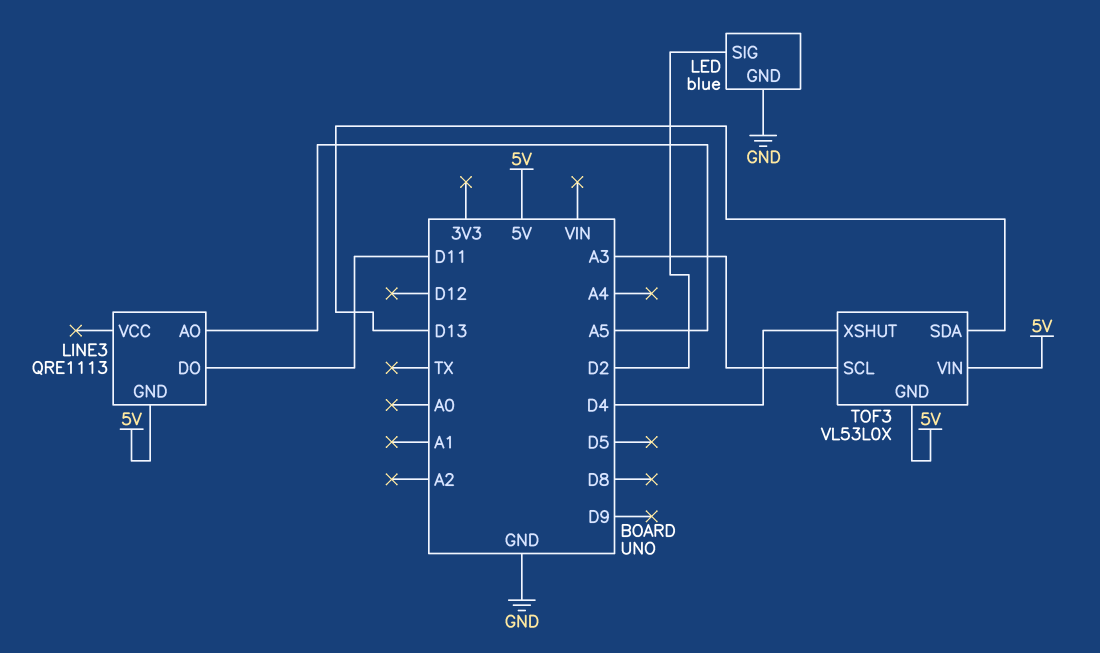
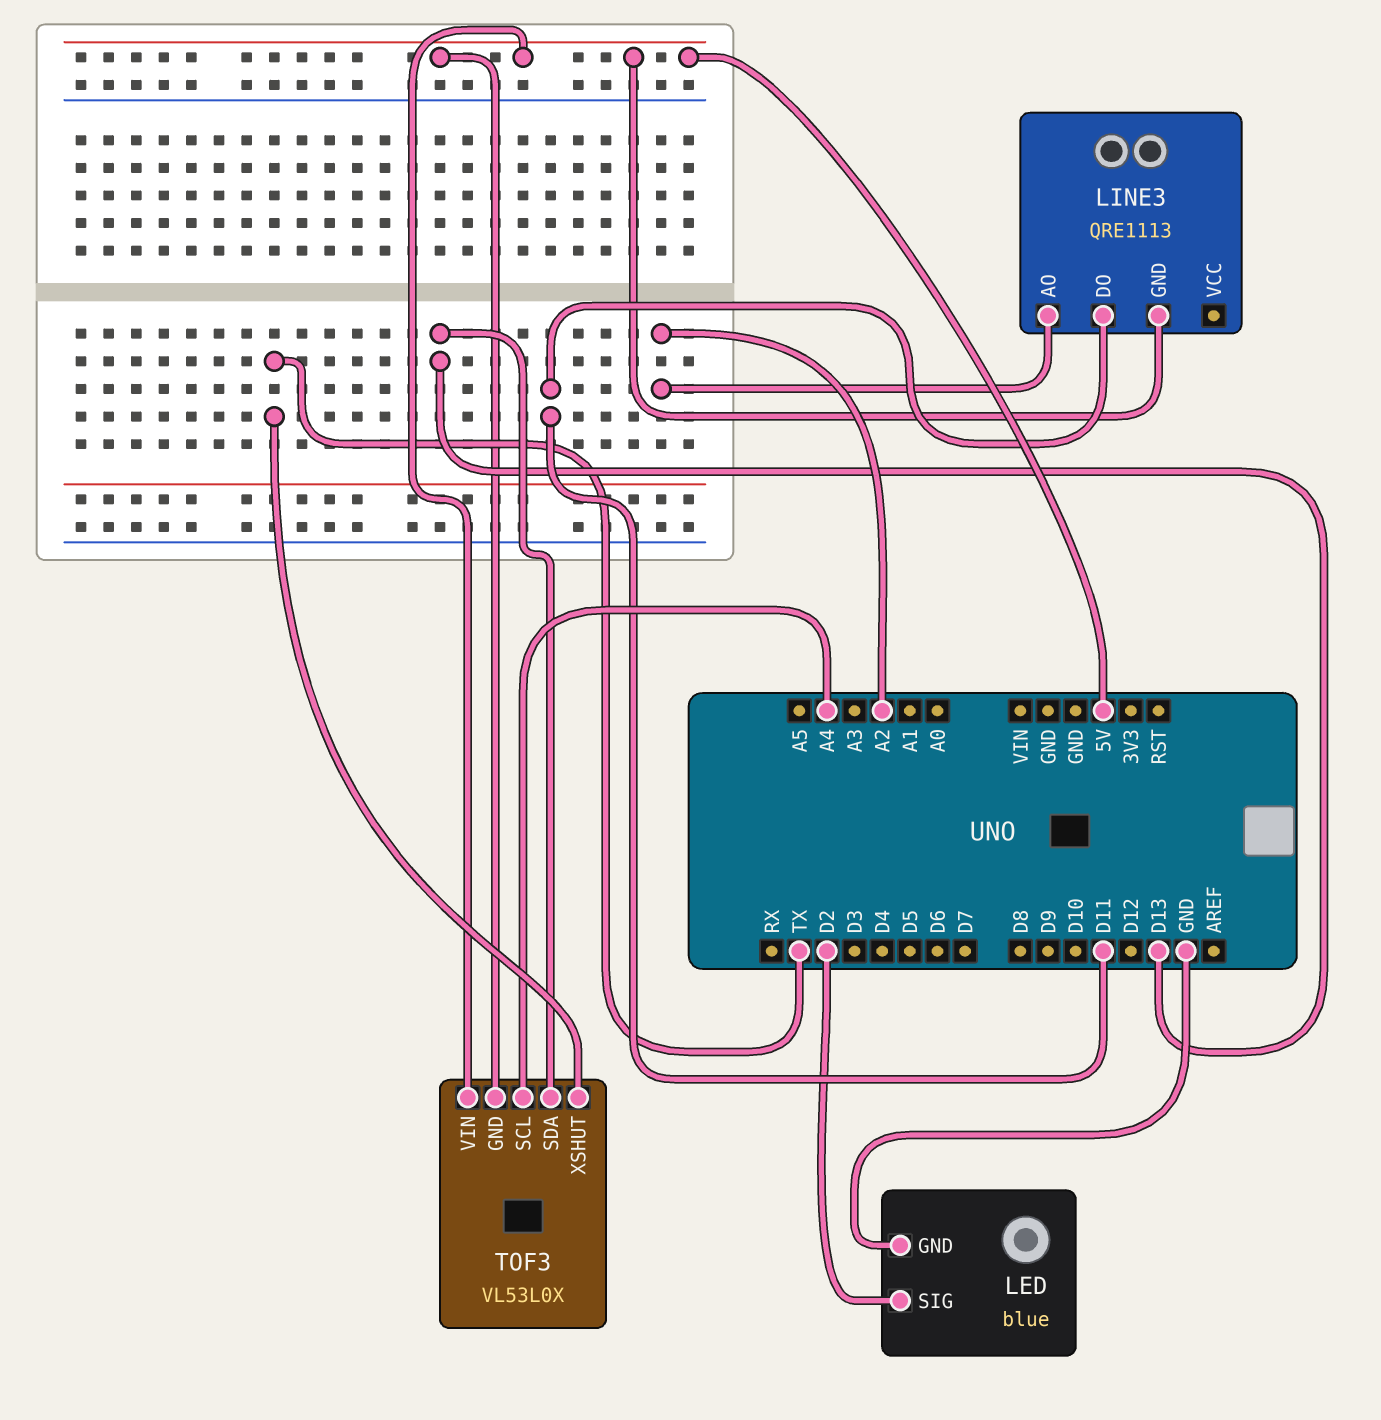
LINE3 pin AO: A5 -> A2
TOF3 pin SCL: A3 -> A4
TOF3 pin XSHUT: D4 -> TX

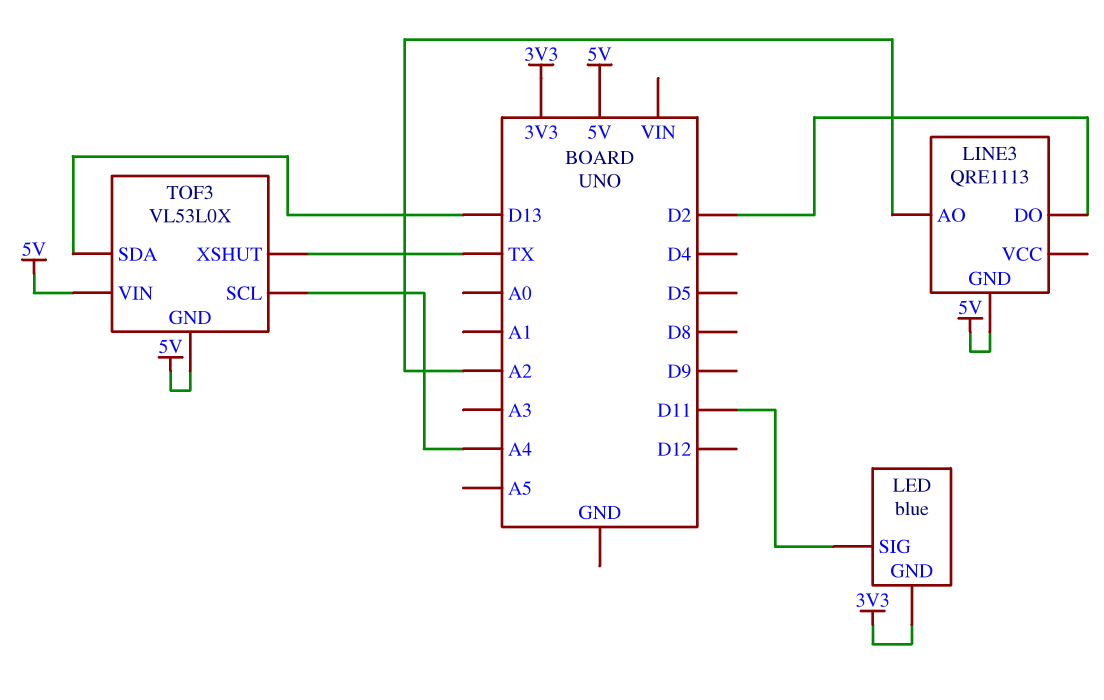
LED pin GND: GND -> 3V3
LED pin SIG: D2 -> D11
LINE3 pin DO: D11 -> D2

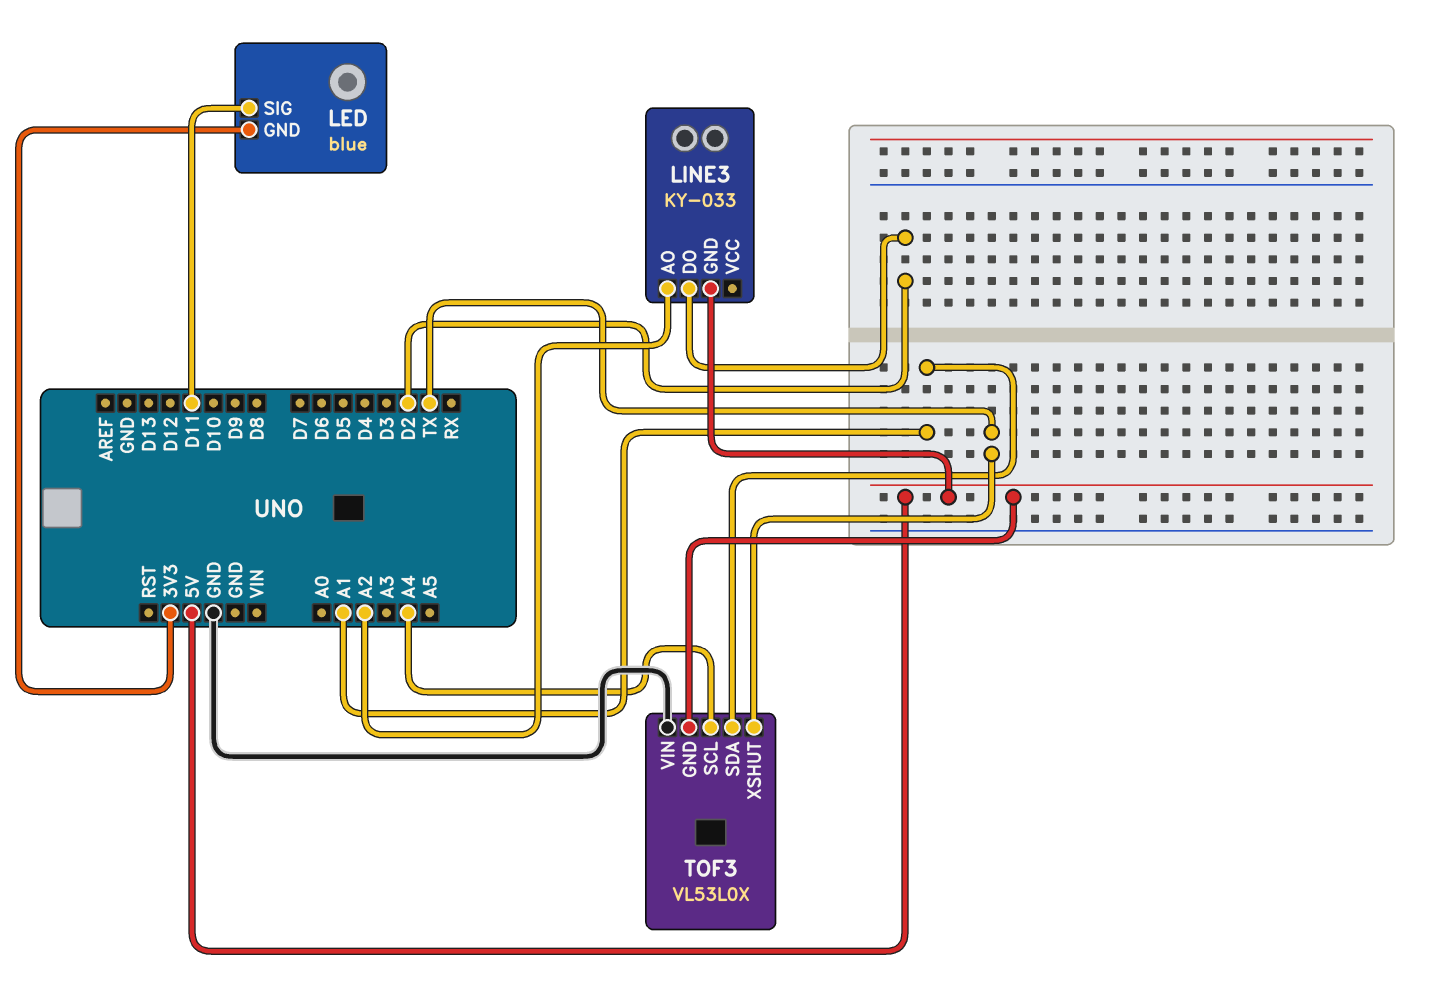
LINE3: QRE1113 -> KY-033
TOF3 pin SDA: D13 -> A1
TOF3 pin VIN: 5V -> GND

